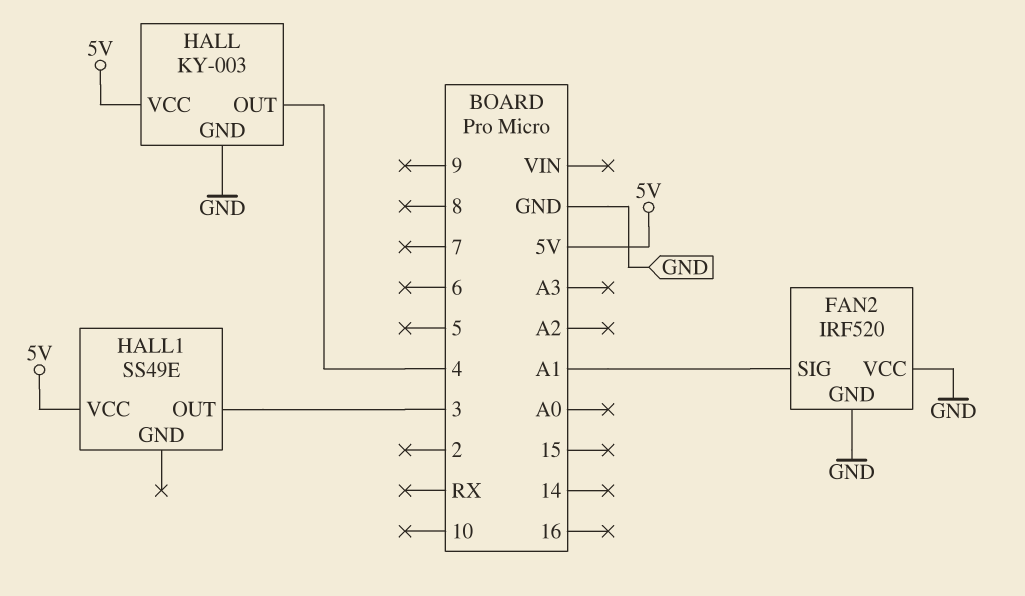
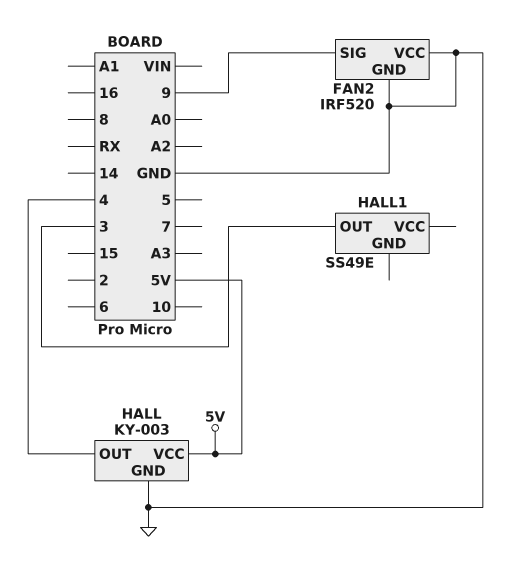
FAN2 pin SIG: A1 -> 9
HALL1 pin VCC: 5V -> none

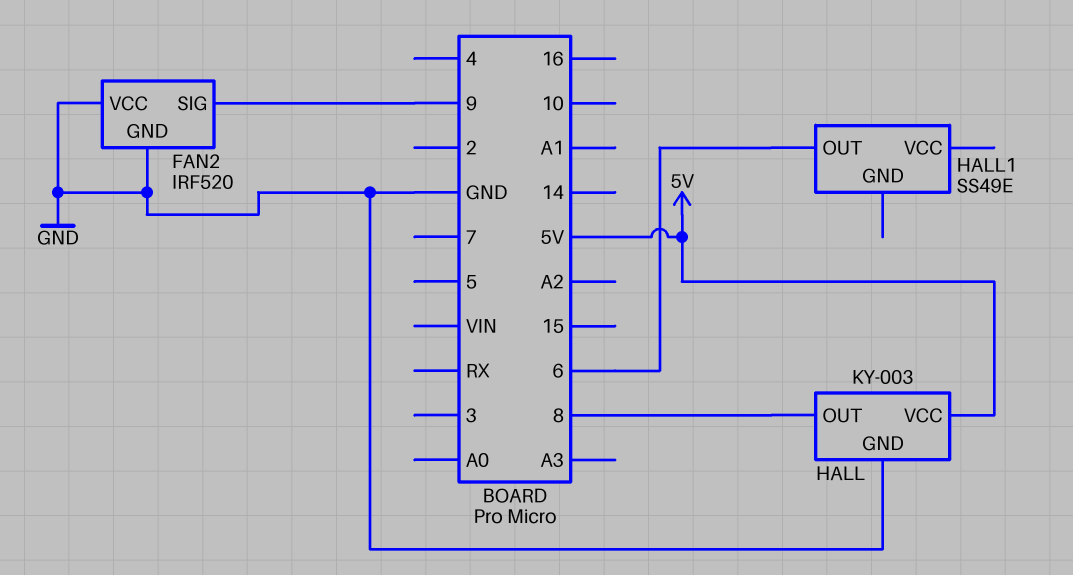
HALL pin OUT: 4 -> 8
HALL1 pin OUT: 3 -> 6

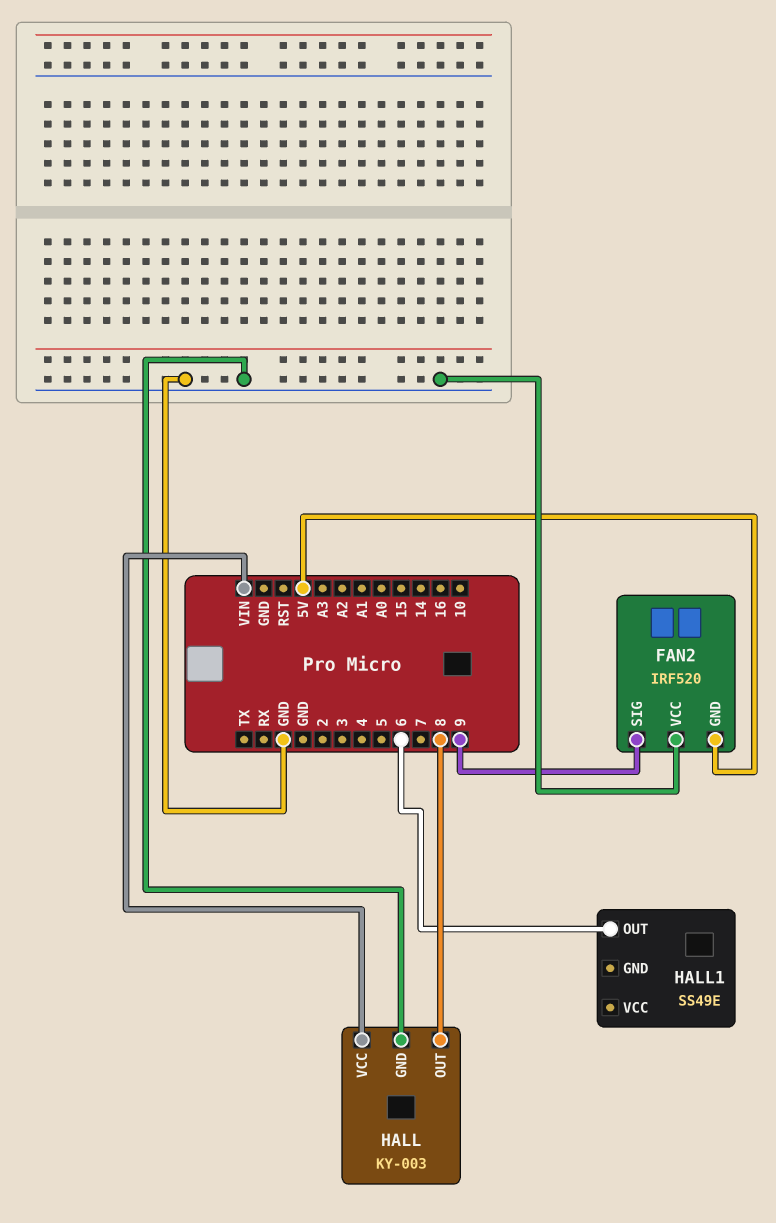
FAN2 pin GND: GND -> 5V
HALL pin VCC: 5V -> VIN

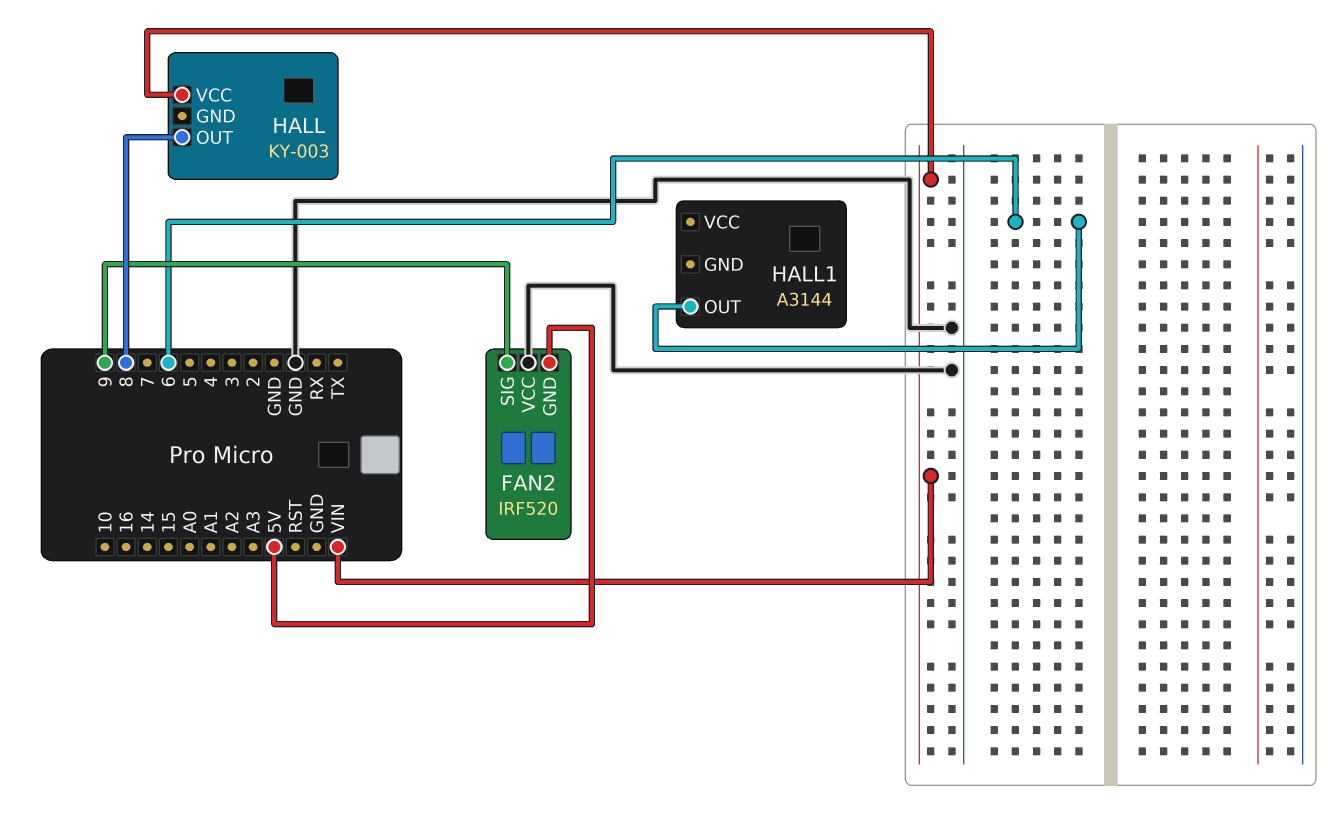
HALL pin GND: GND -> none
HALL1: SS49E -> A3144

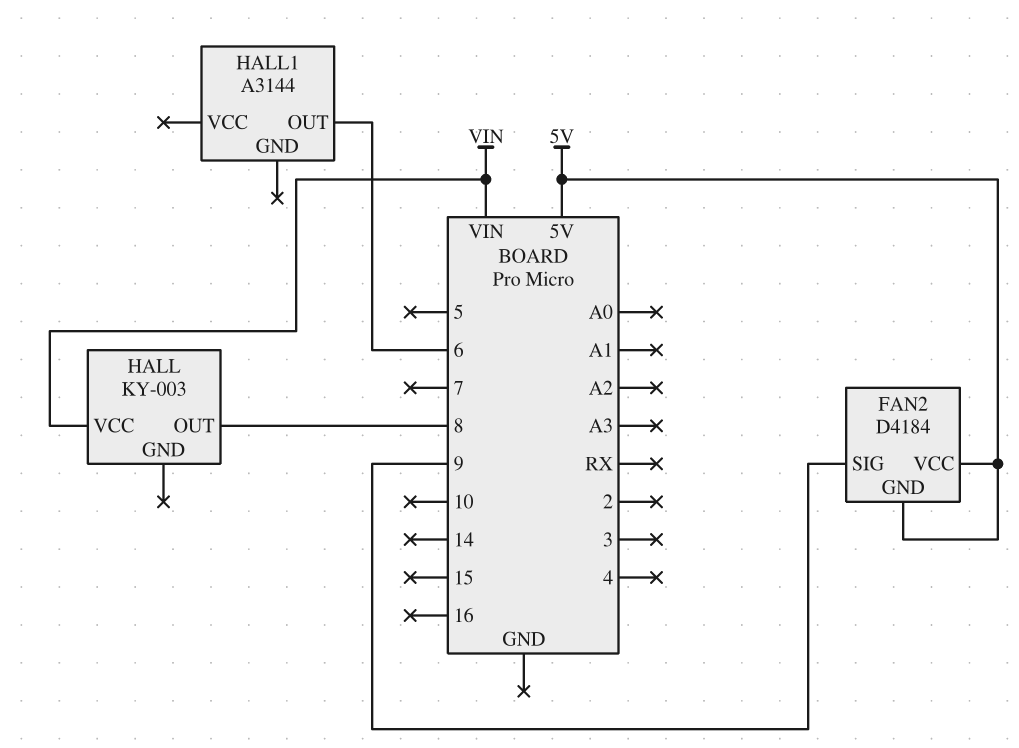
FAN2: IRF520 -> D4184
FAN2 pin VCC: GND -> 5V

